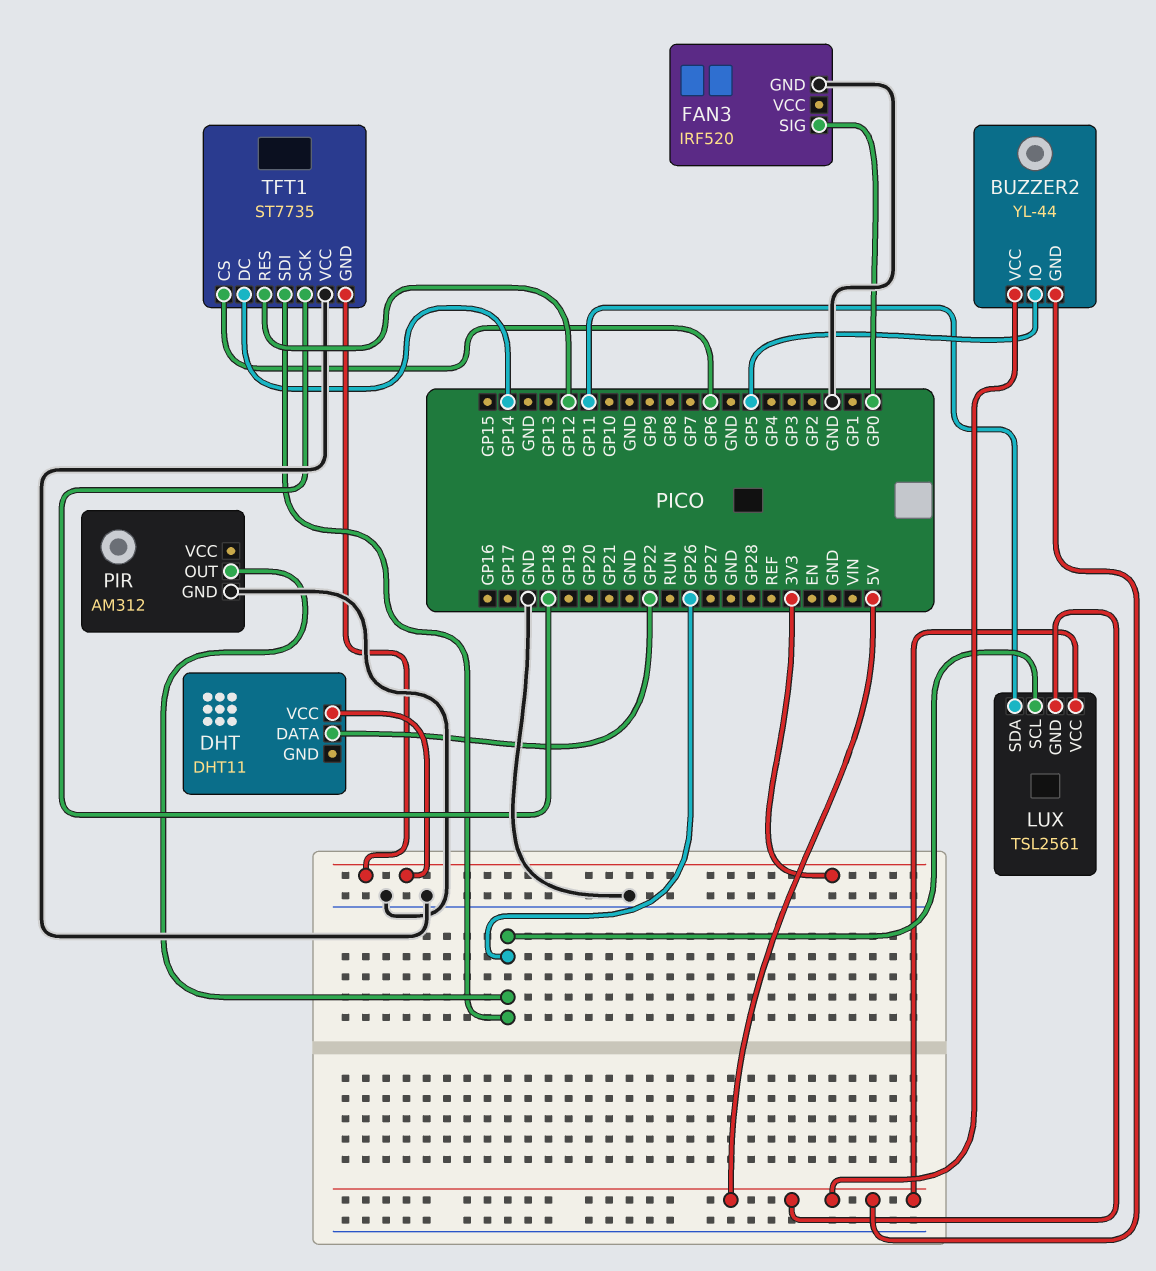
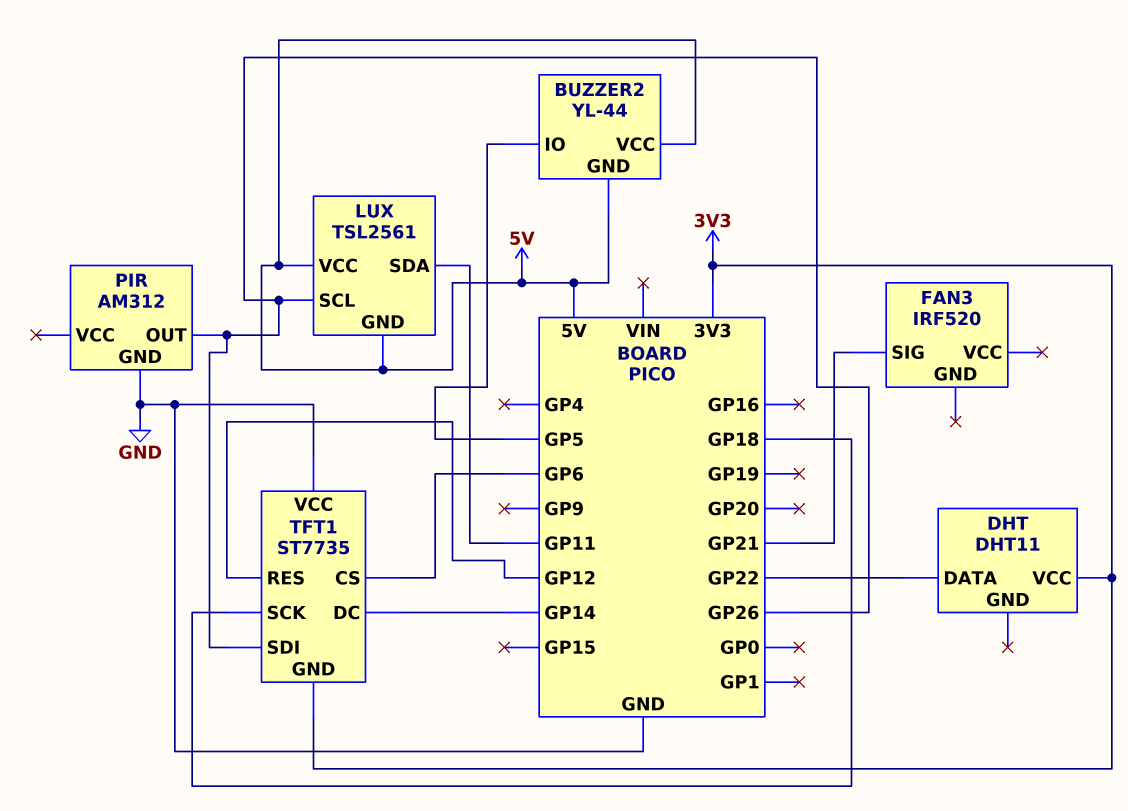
FAN3 pin GND: GND -> none
FAN3 pin SIG: GP0 -> GP21

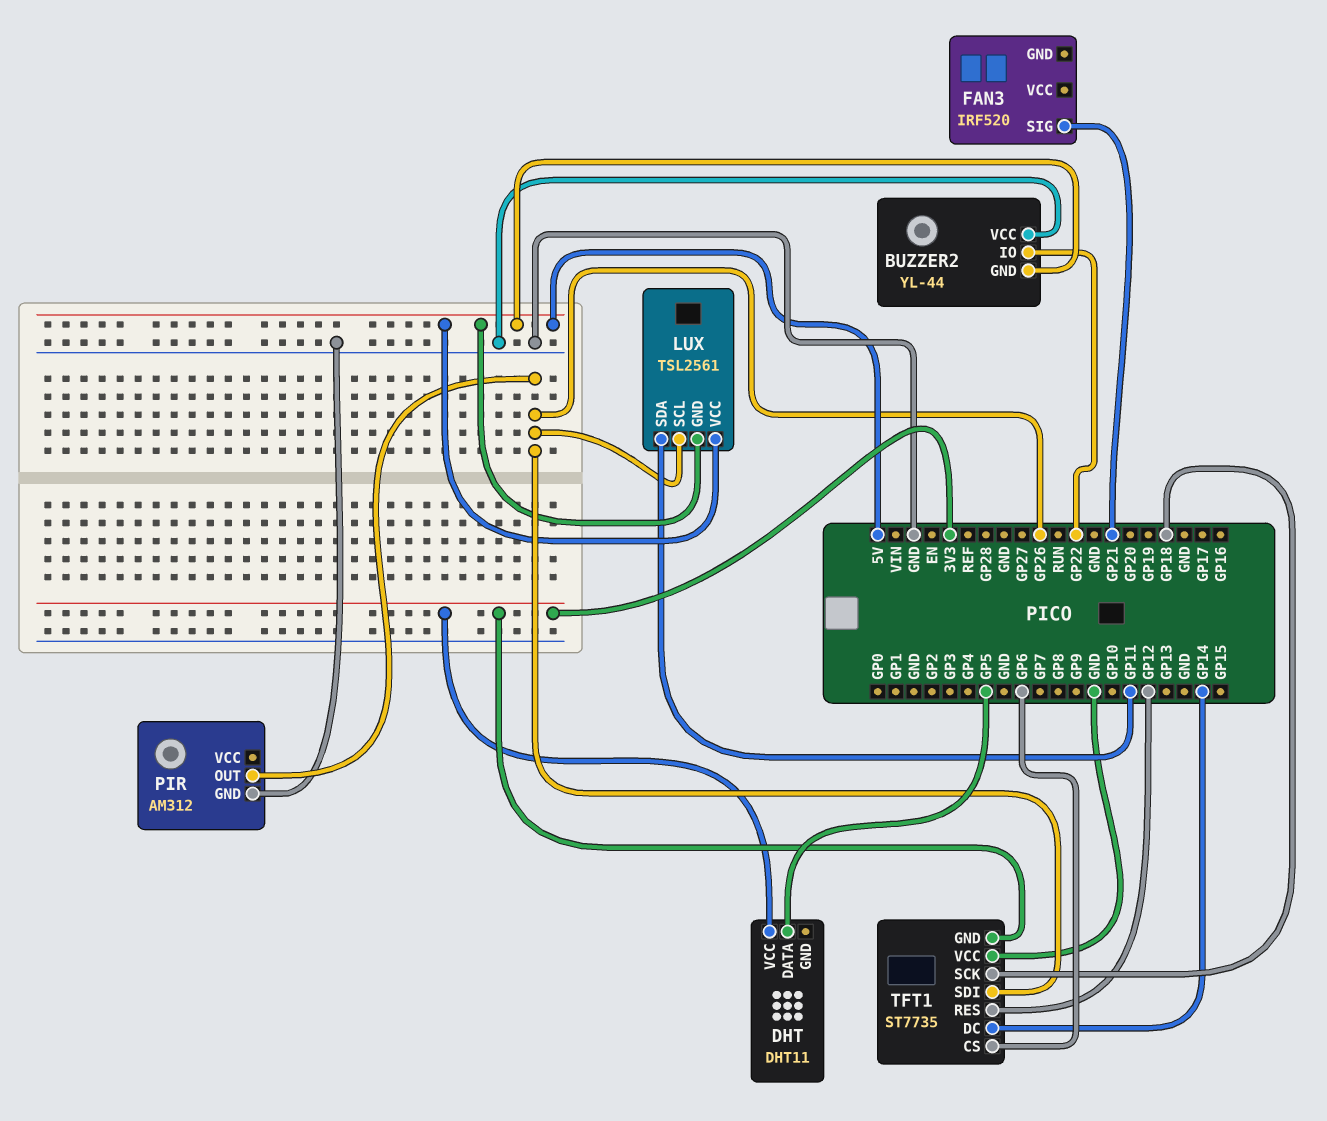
BUZZER2 pin IO: GP5 -> GP22
BUZZER2 pin VCC: 5V -> GND
DHT pin DATA: GP22 -> GP5

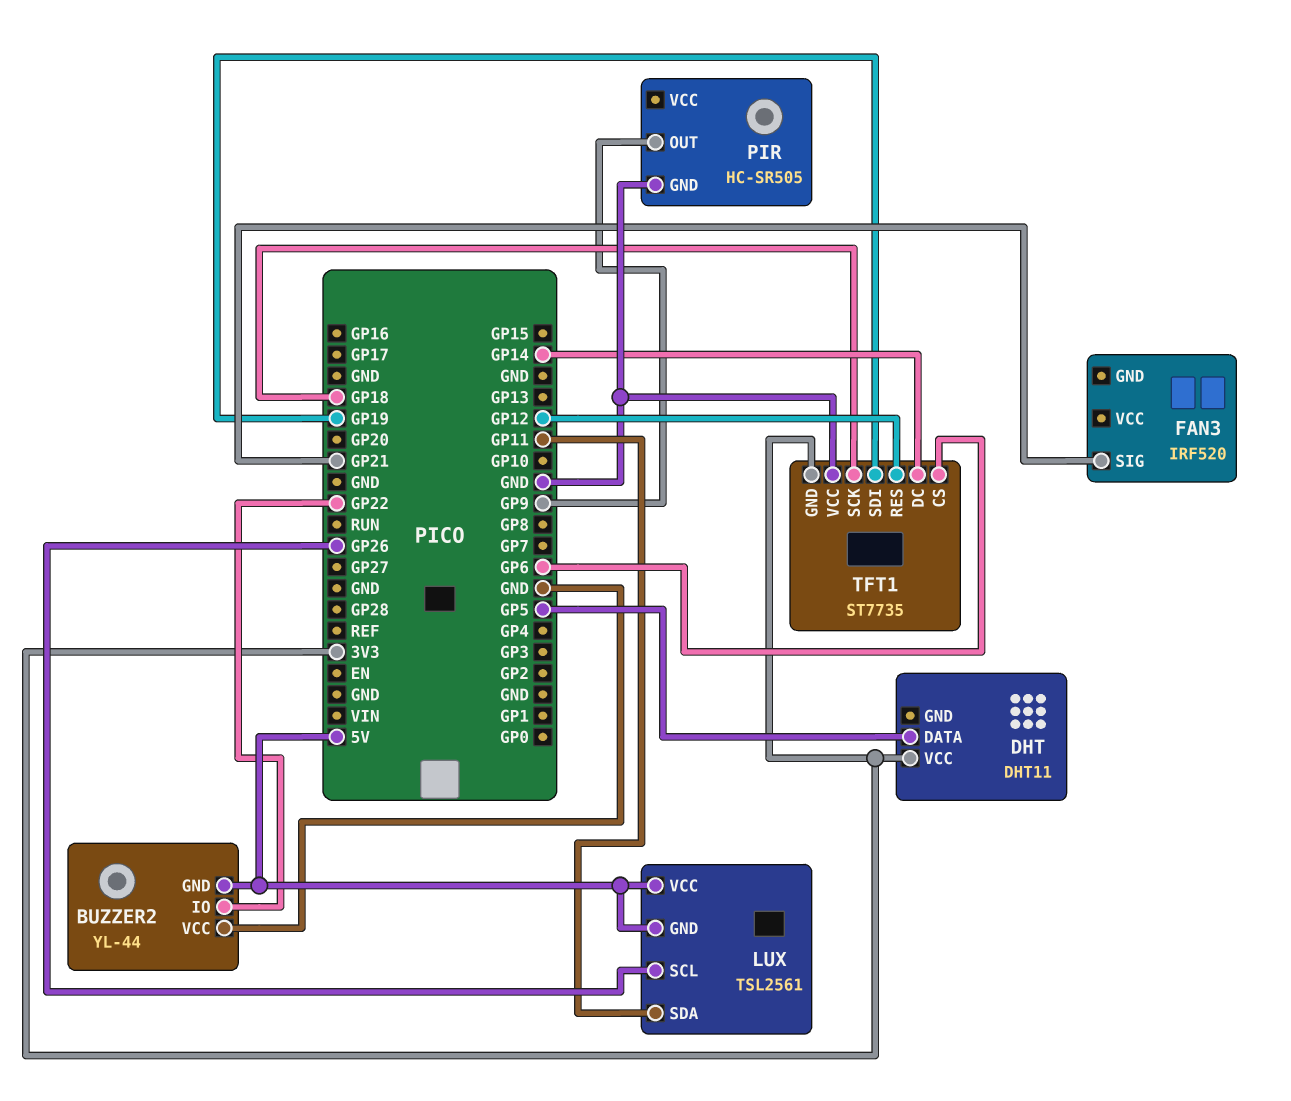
PIR: AM312 -> HC-SR505
PIR pin OUT: GP26 -> GP9
TFT1 pin SDI: GP26 -> GP19

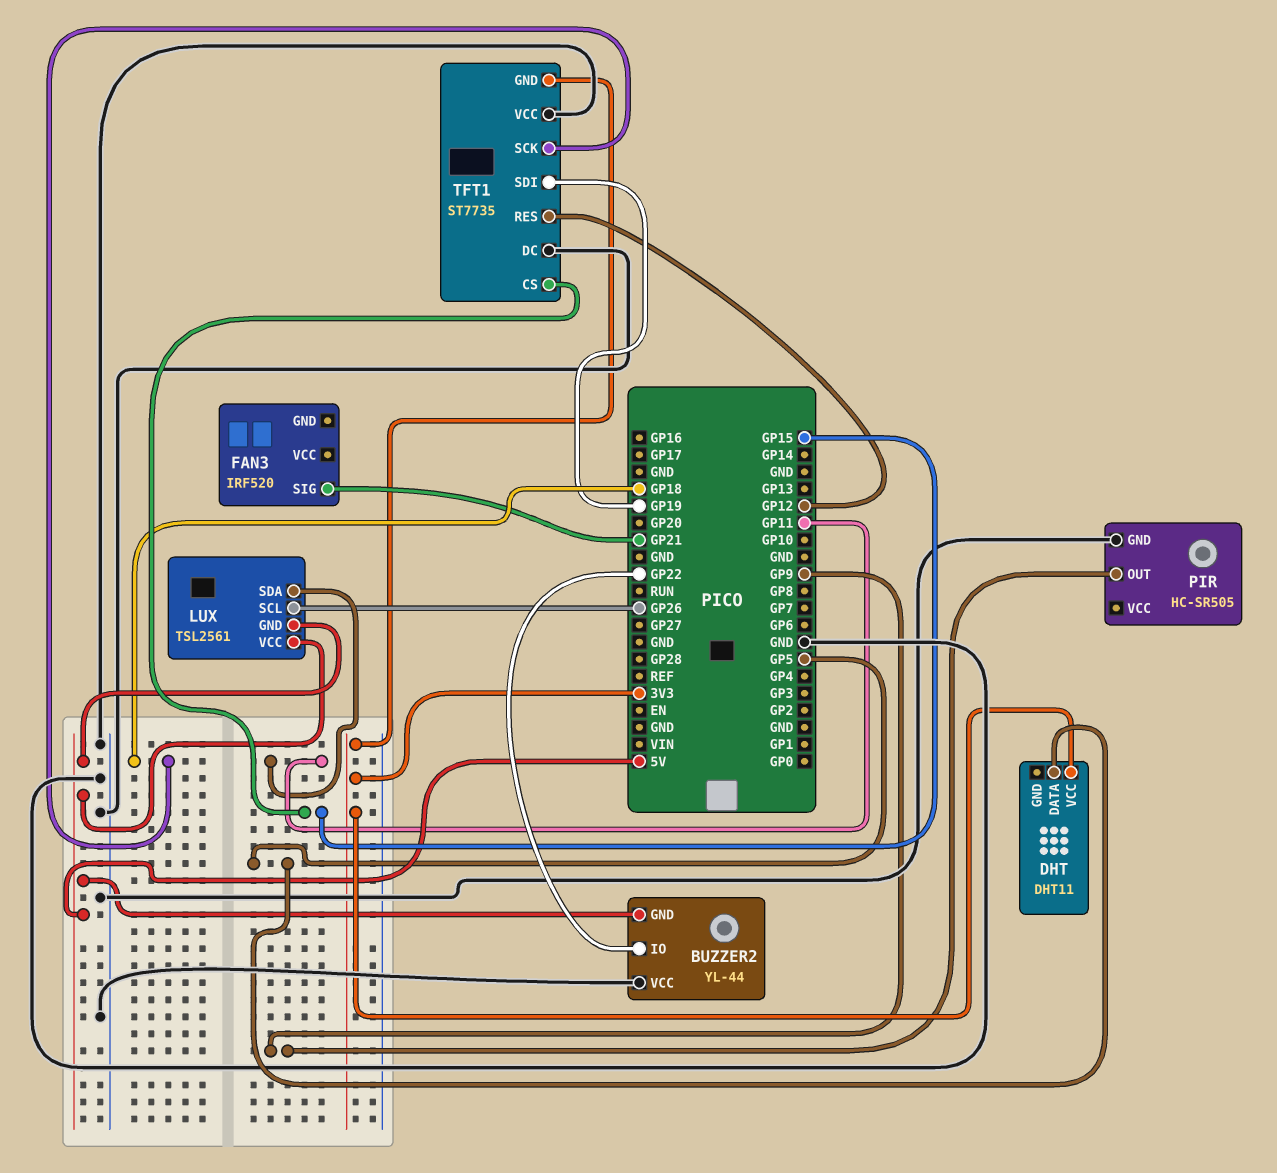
TFT1 pin CS: GP6 -> GP15
TFT1 pin DC: GP14 -> GND

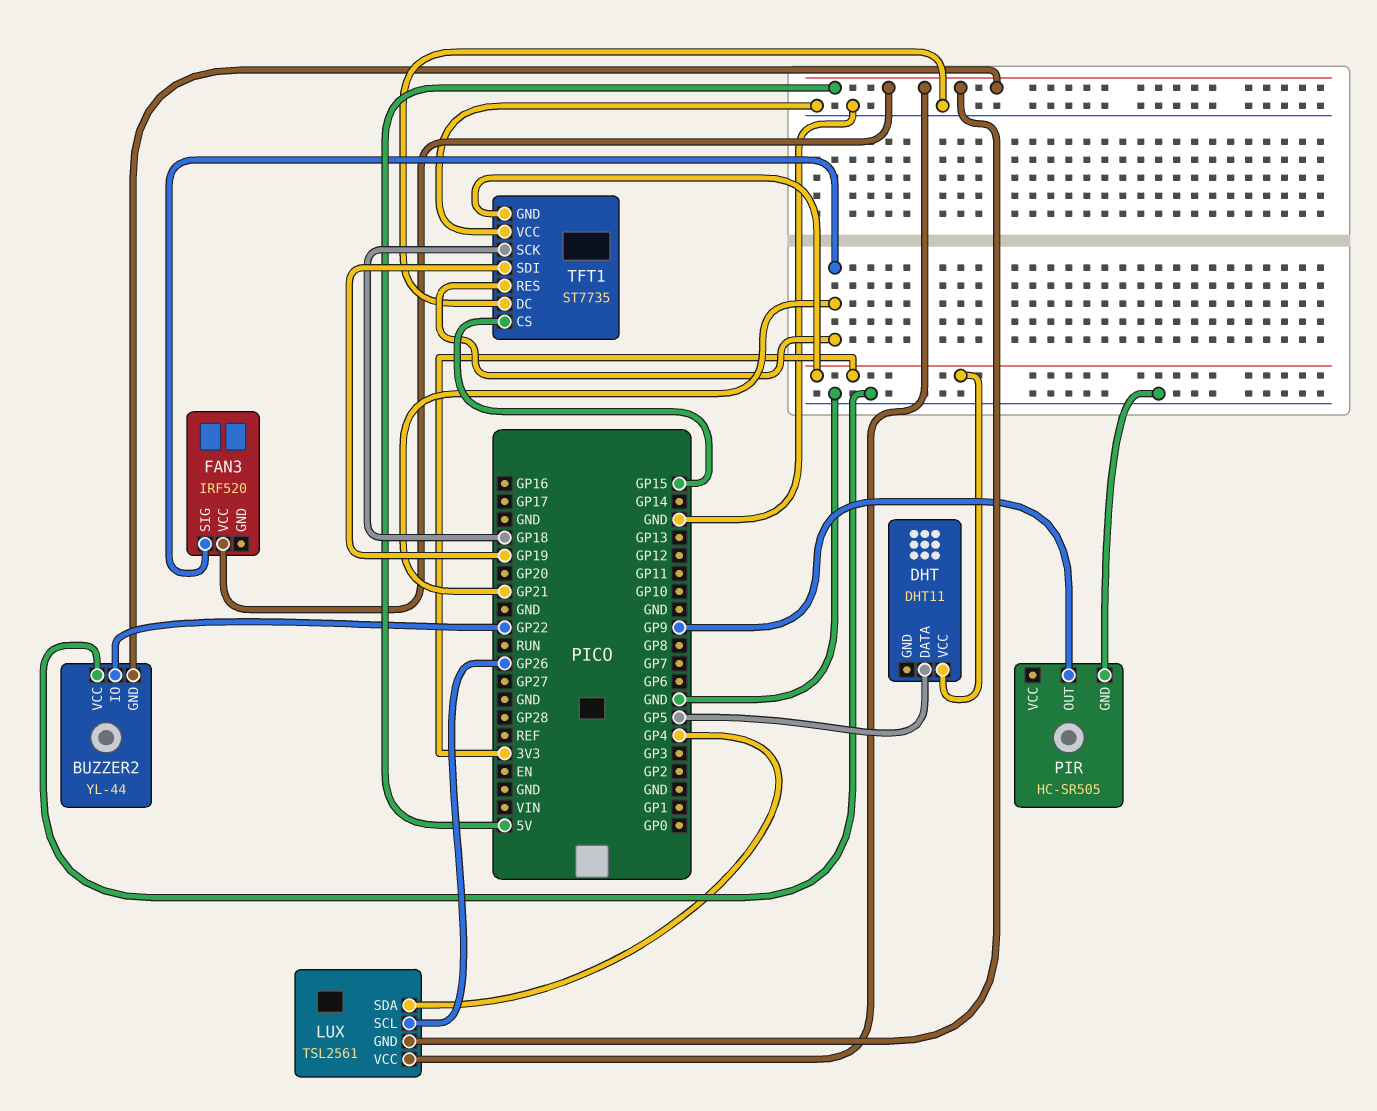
FAN3 pin VCC: none -> 5V
LUX pin SDA: GP11 -> GP4
TFT1 pin RES: GP12 -> GP21

